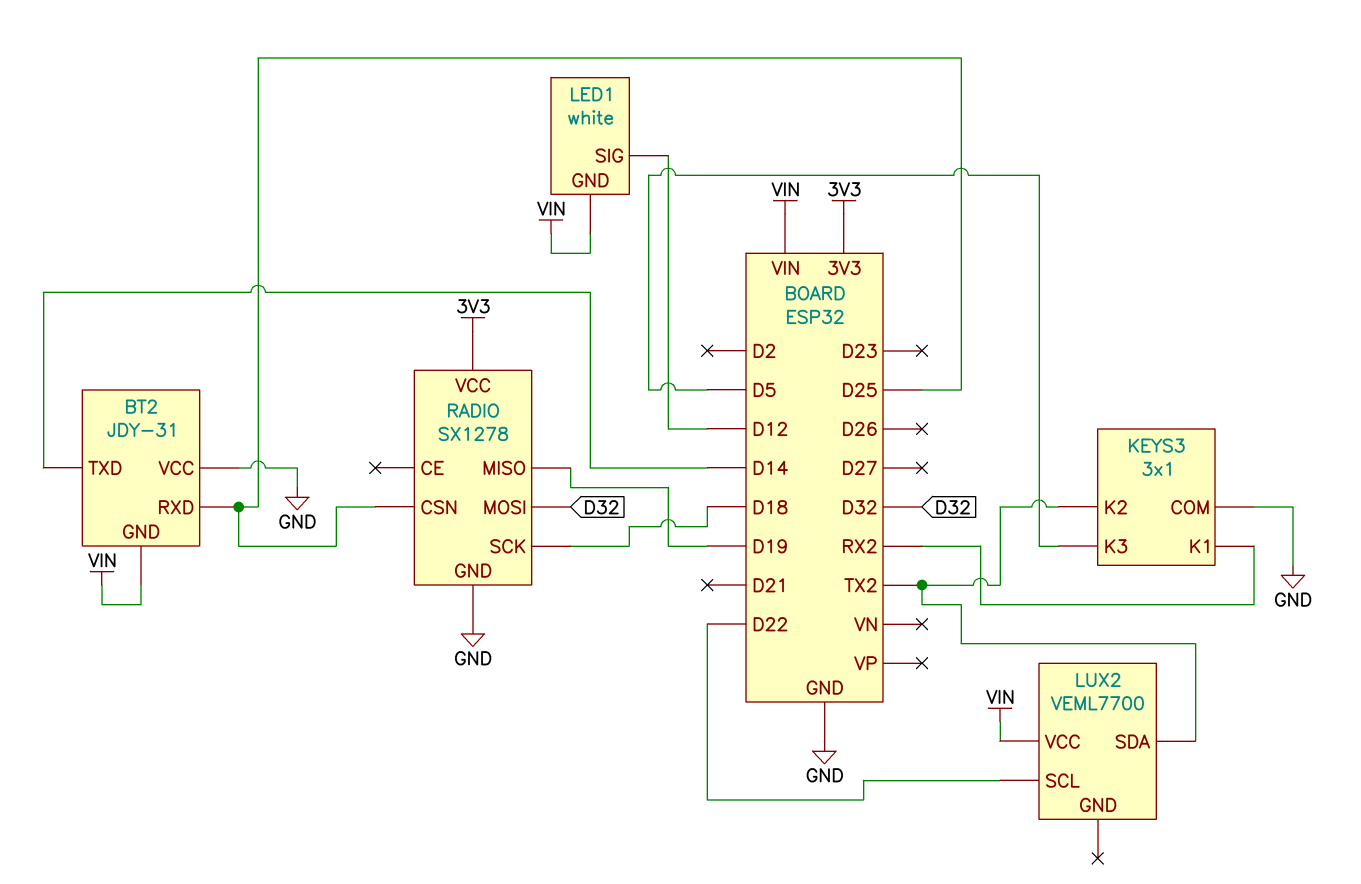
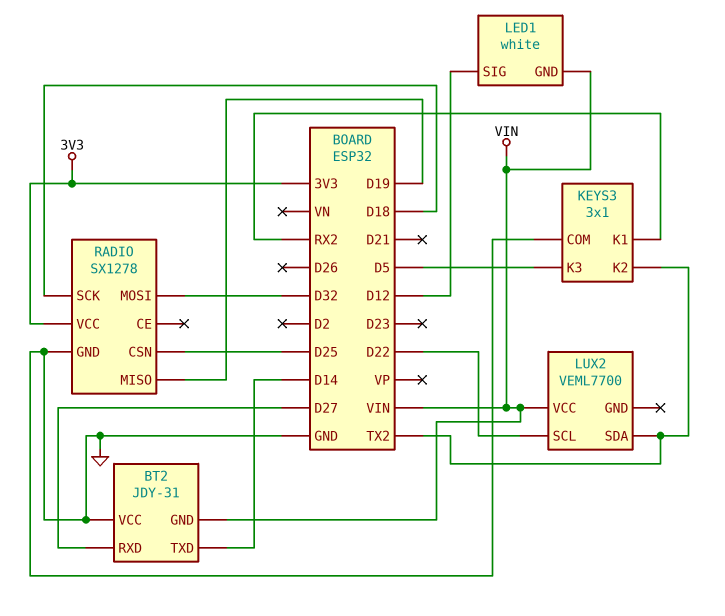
BT2 pin RXD: D25 -> D27

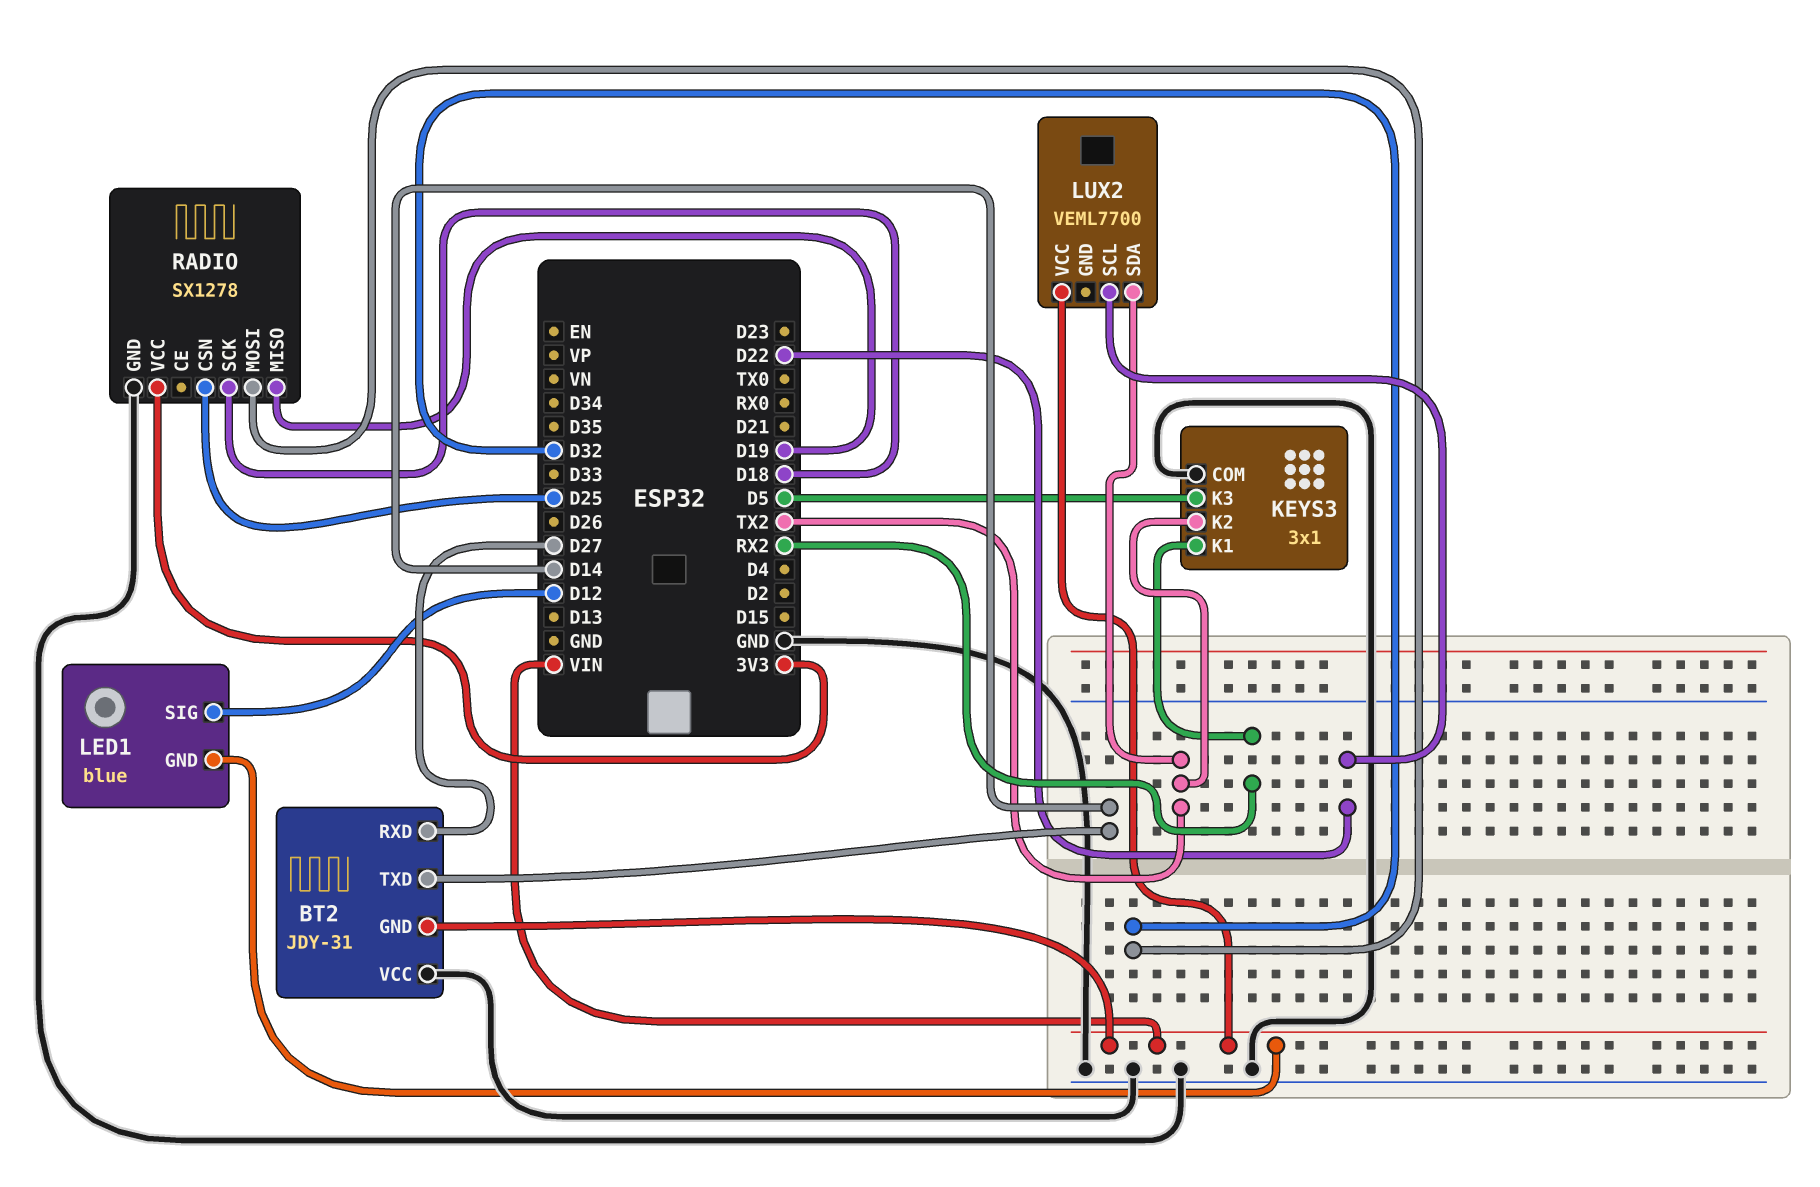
LED1: white -> blue

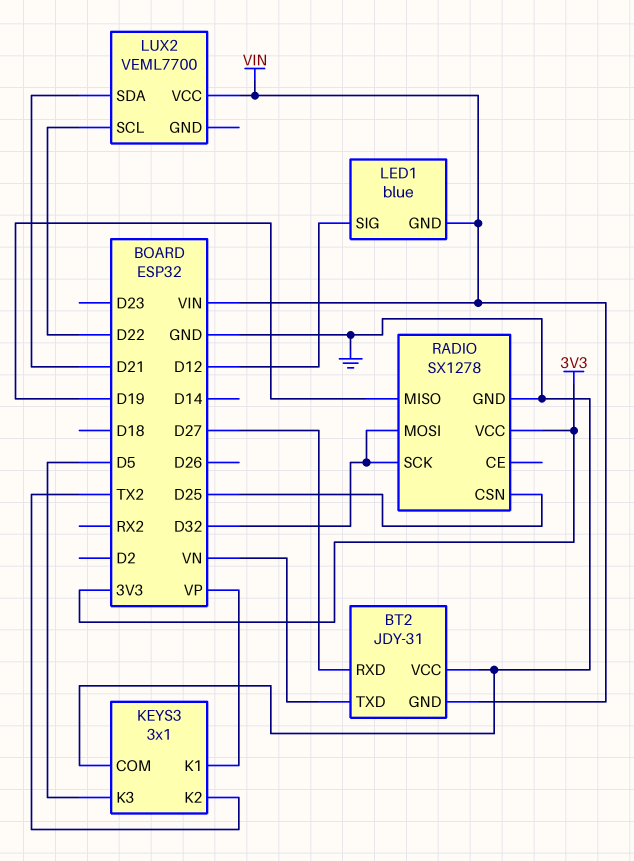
BT2 pin TXD: D14 -> VN
KEYS3 pin K1: RX2 -> VP
LUX2 pin SDA: TX2 -> D21
RADIO pin SCK: D18 -> D32

